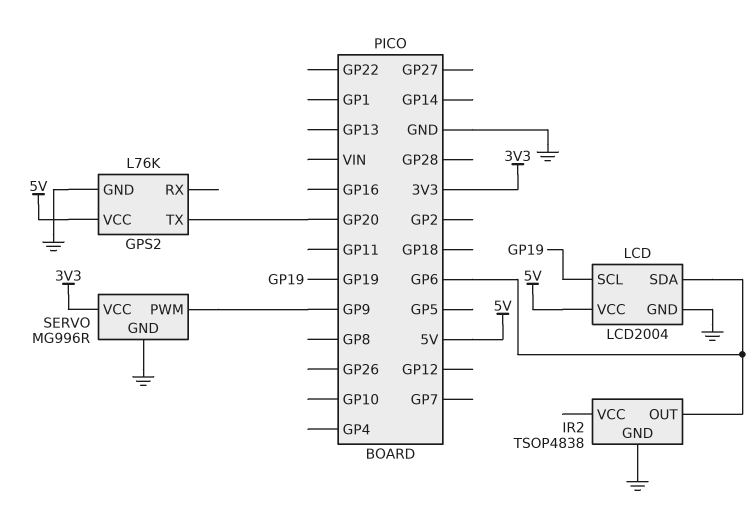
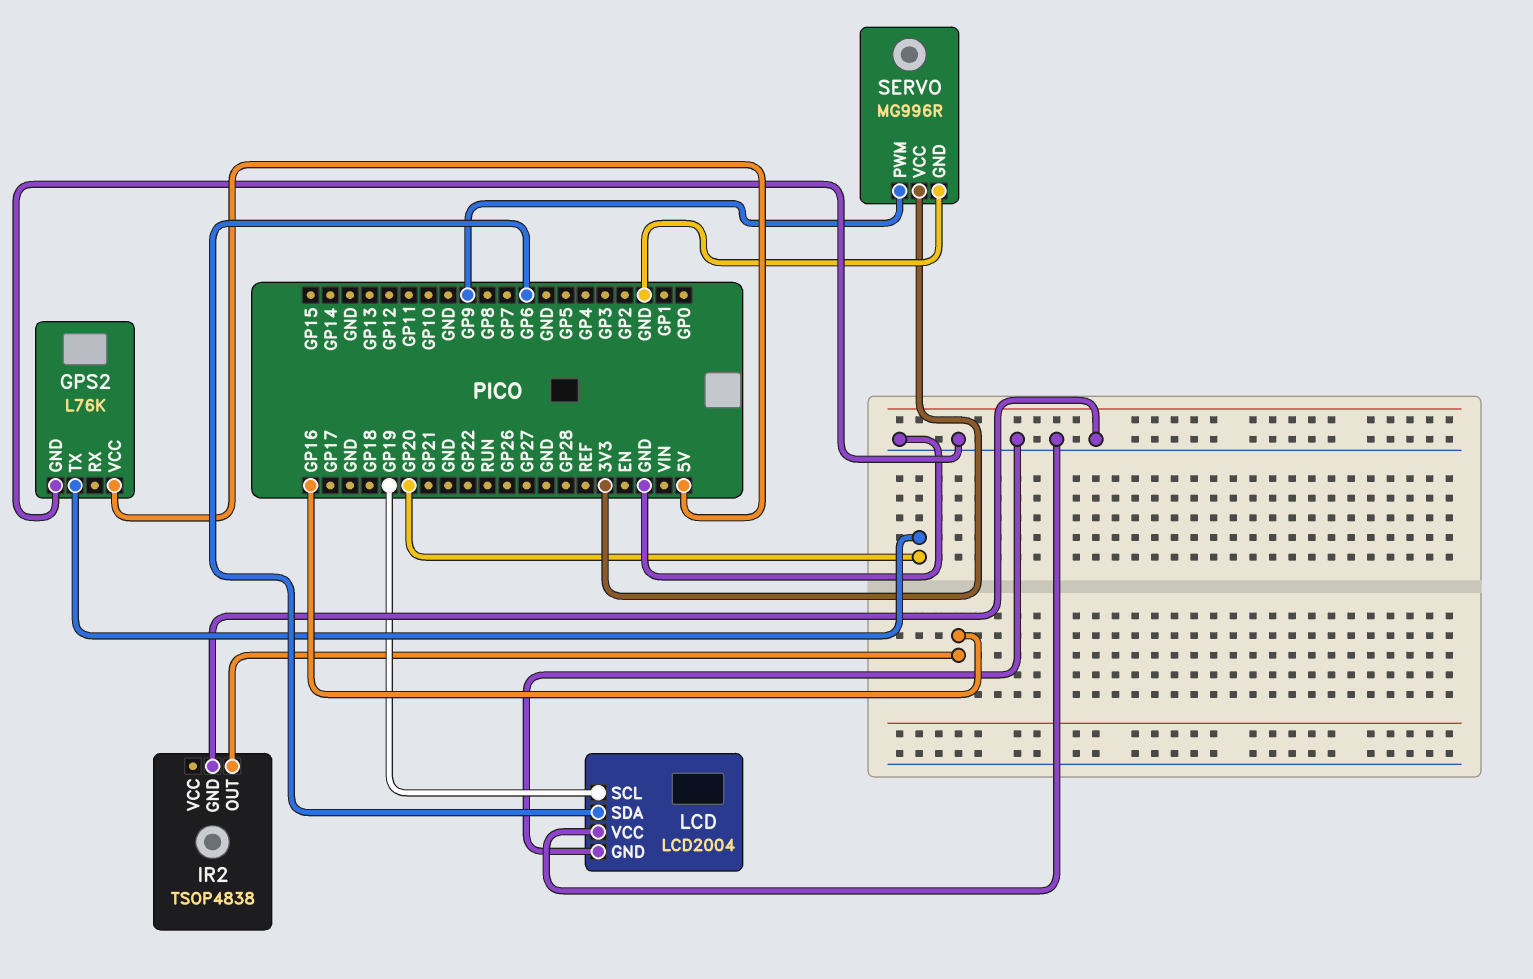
IR2 pin OUT: GP6 -> GP16
LCD pin VCC: 5V -> GND

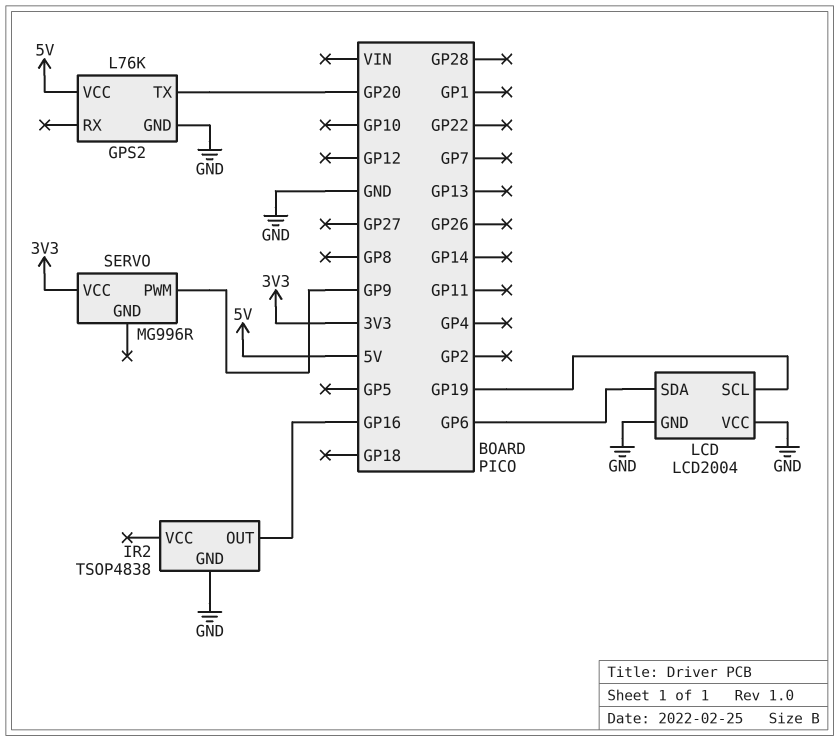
SERVO pin GND: GND -> none

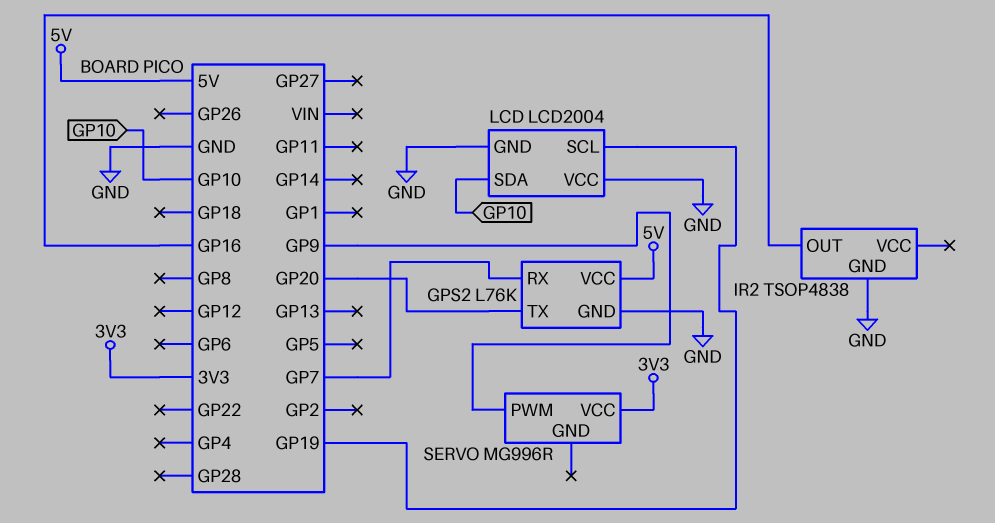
GPS2 pin RX: none -> GP7
LCD pin SDA: GP6 -> GP10

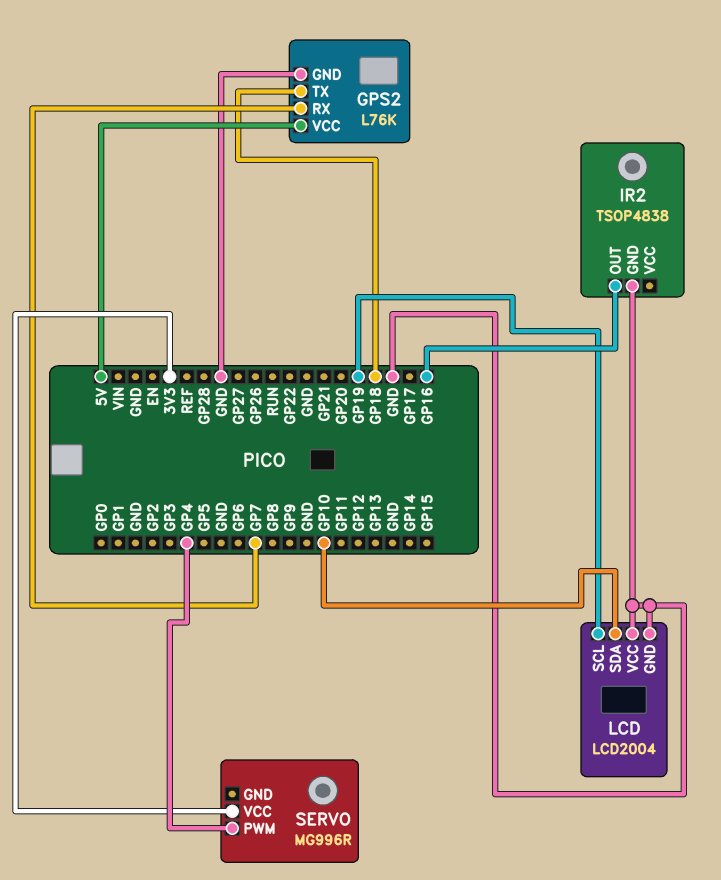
GPS2 pin TX: GP20 -> GP18
SERVO pin PWM: GP9 -> GP4

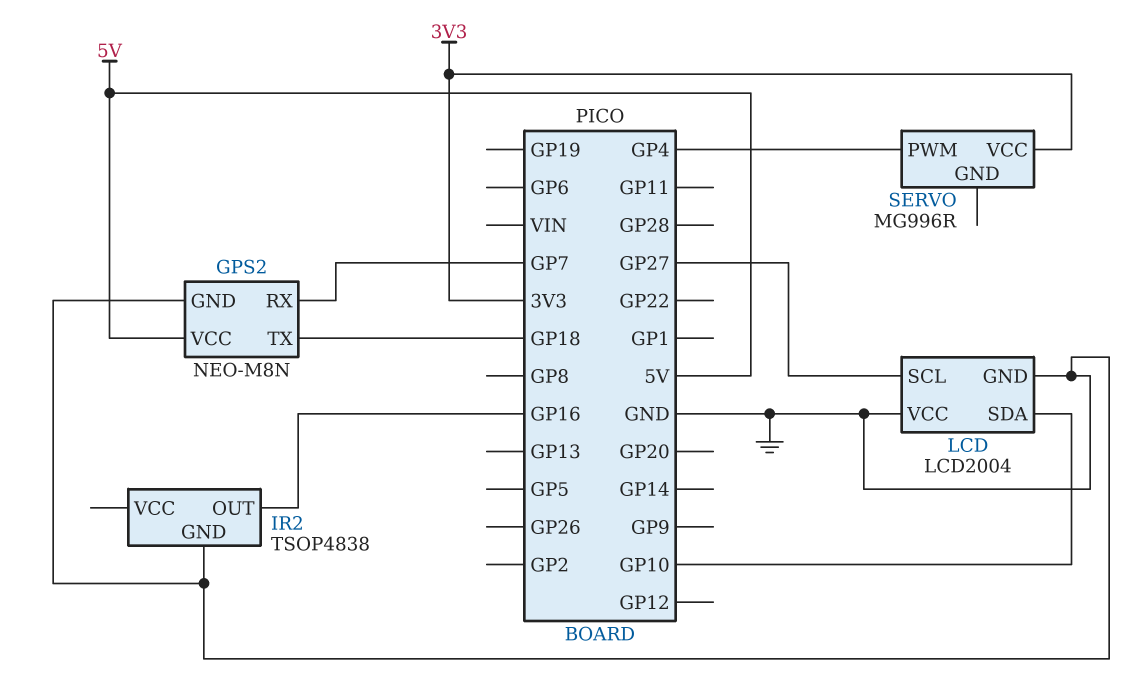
GPS2: L76K -> NEO-M8N
LCD pin SCL: GP19 -> GP27

